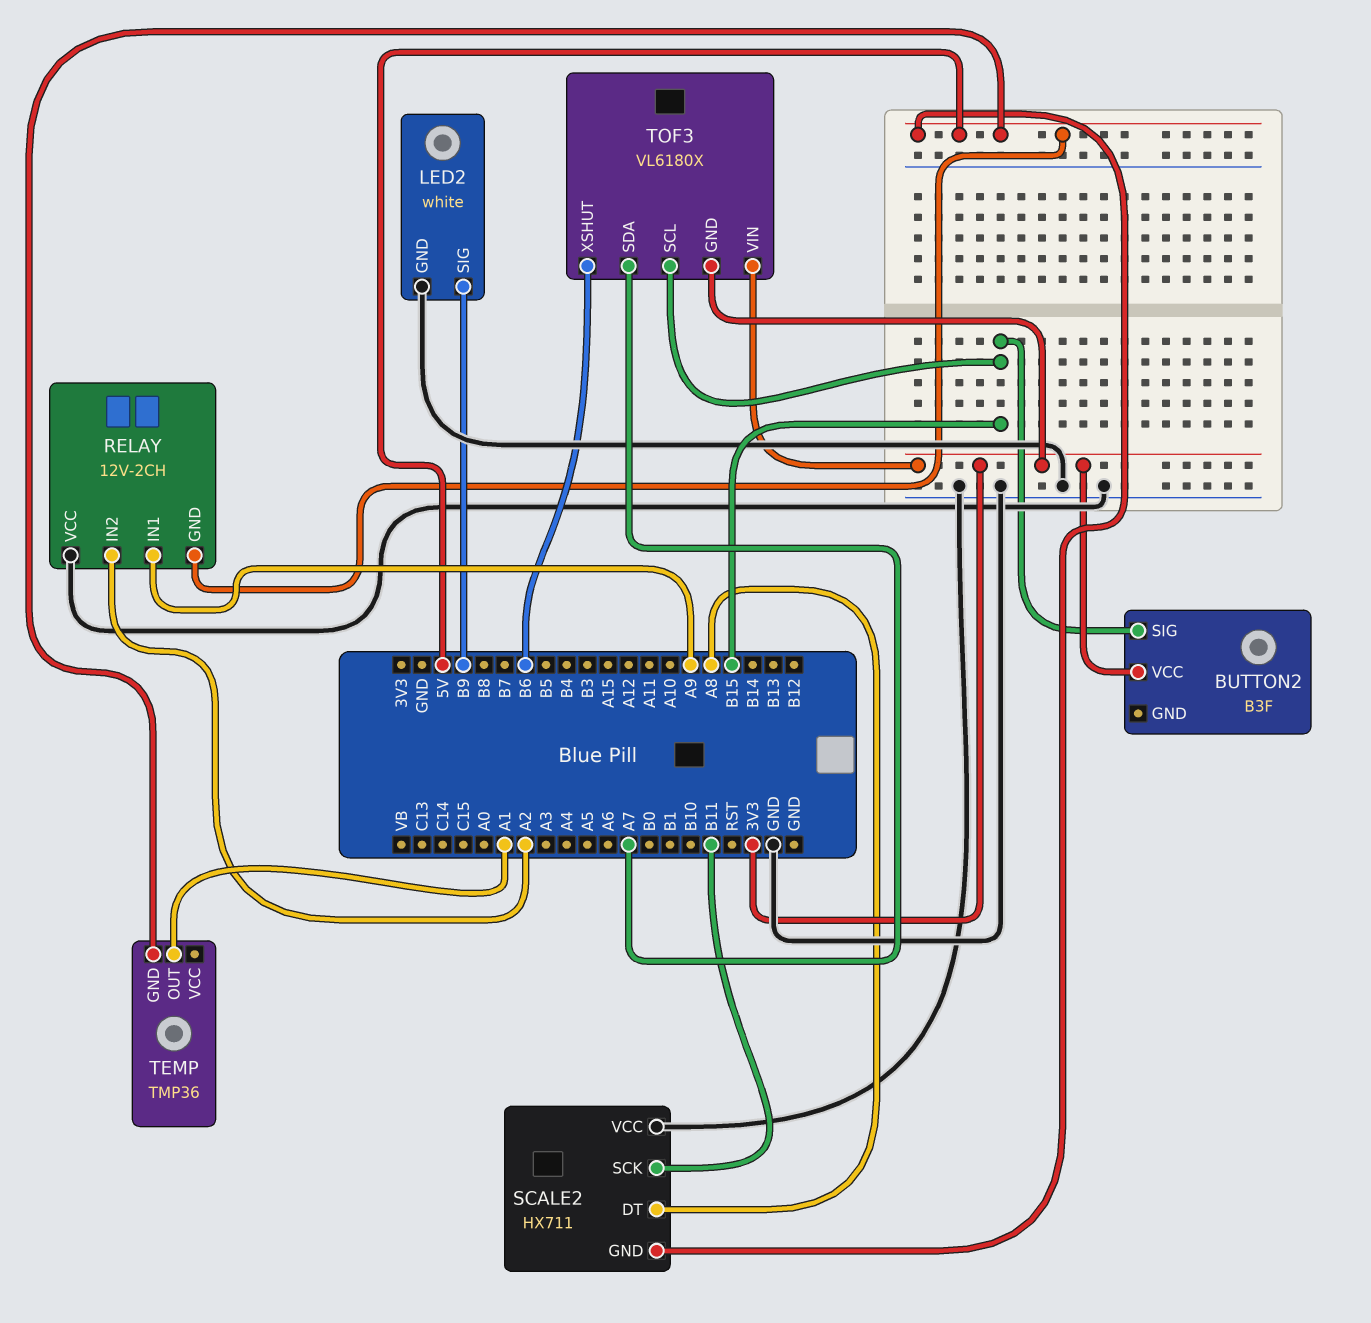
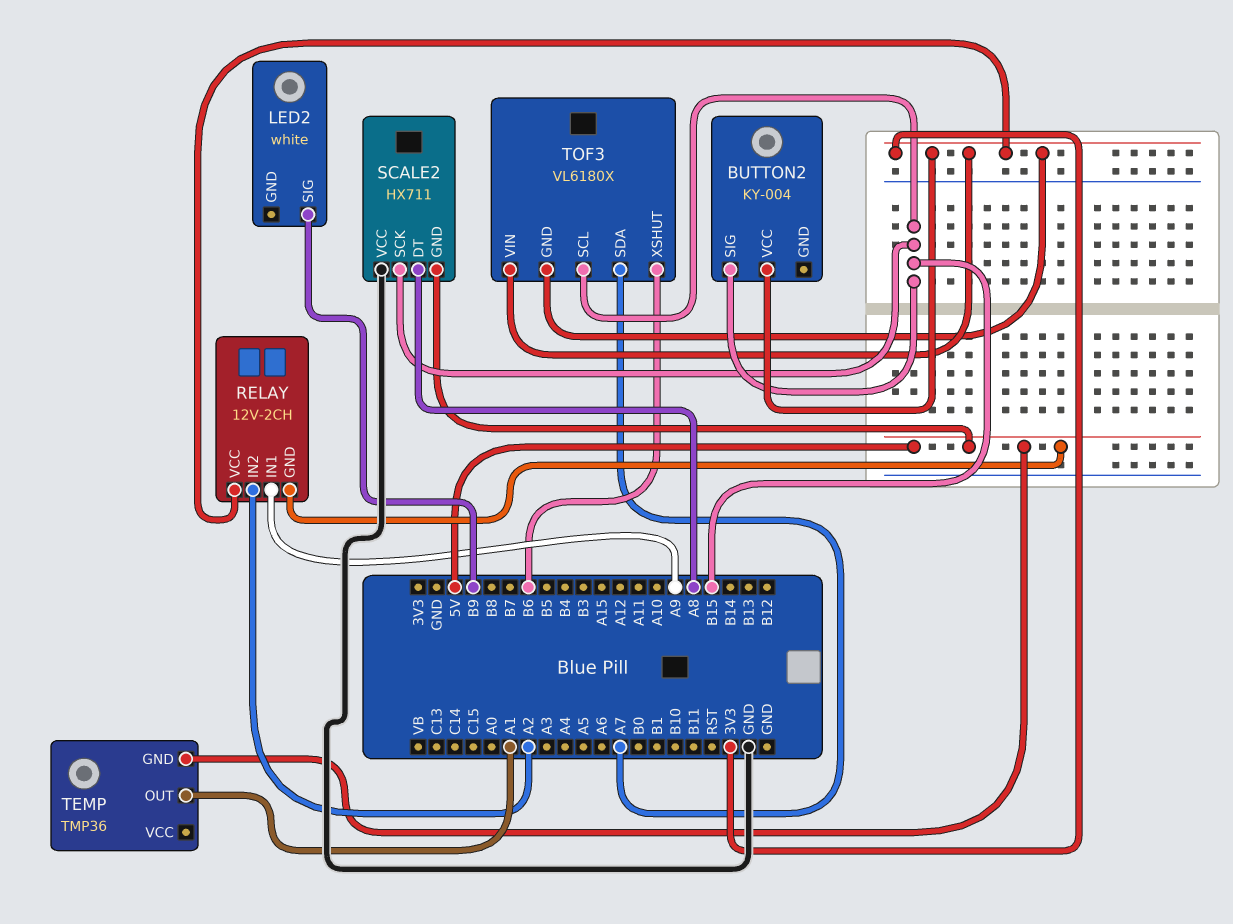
BUTTON2: B3F -> KY-004
LED2 pin GND: GND -> none
RELAY pin VCC: GND -> 3V3
SCALE2 pin SCK: B11 -> B15

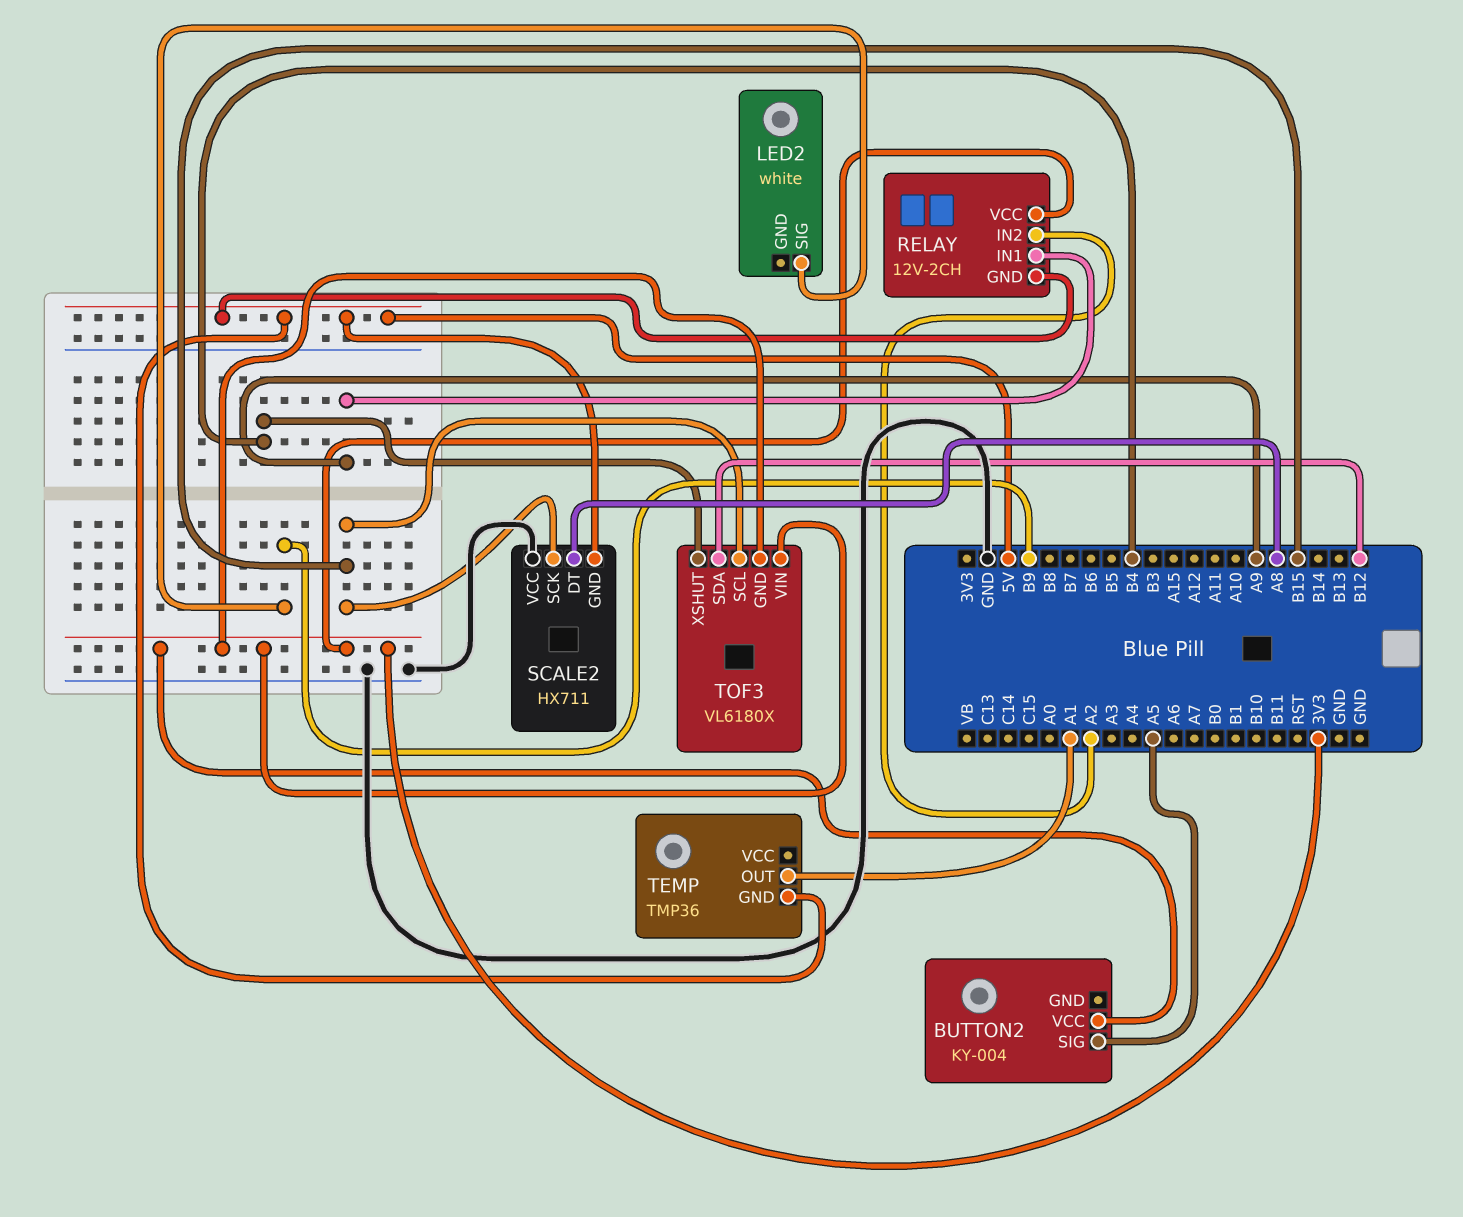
BUTTON2 pin SIG: B15 -> A5
TOF3 pin SDA: A7 -> B12
TOF3 pin XSHUT: B6 -> B4

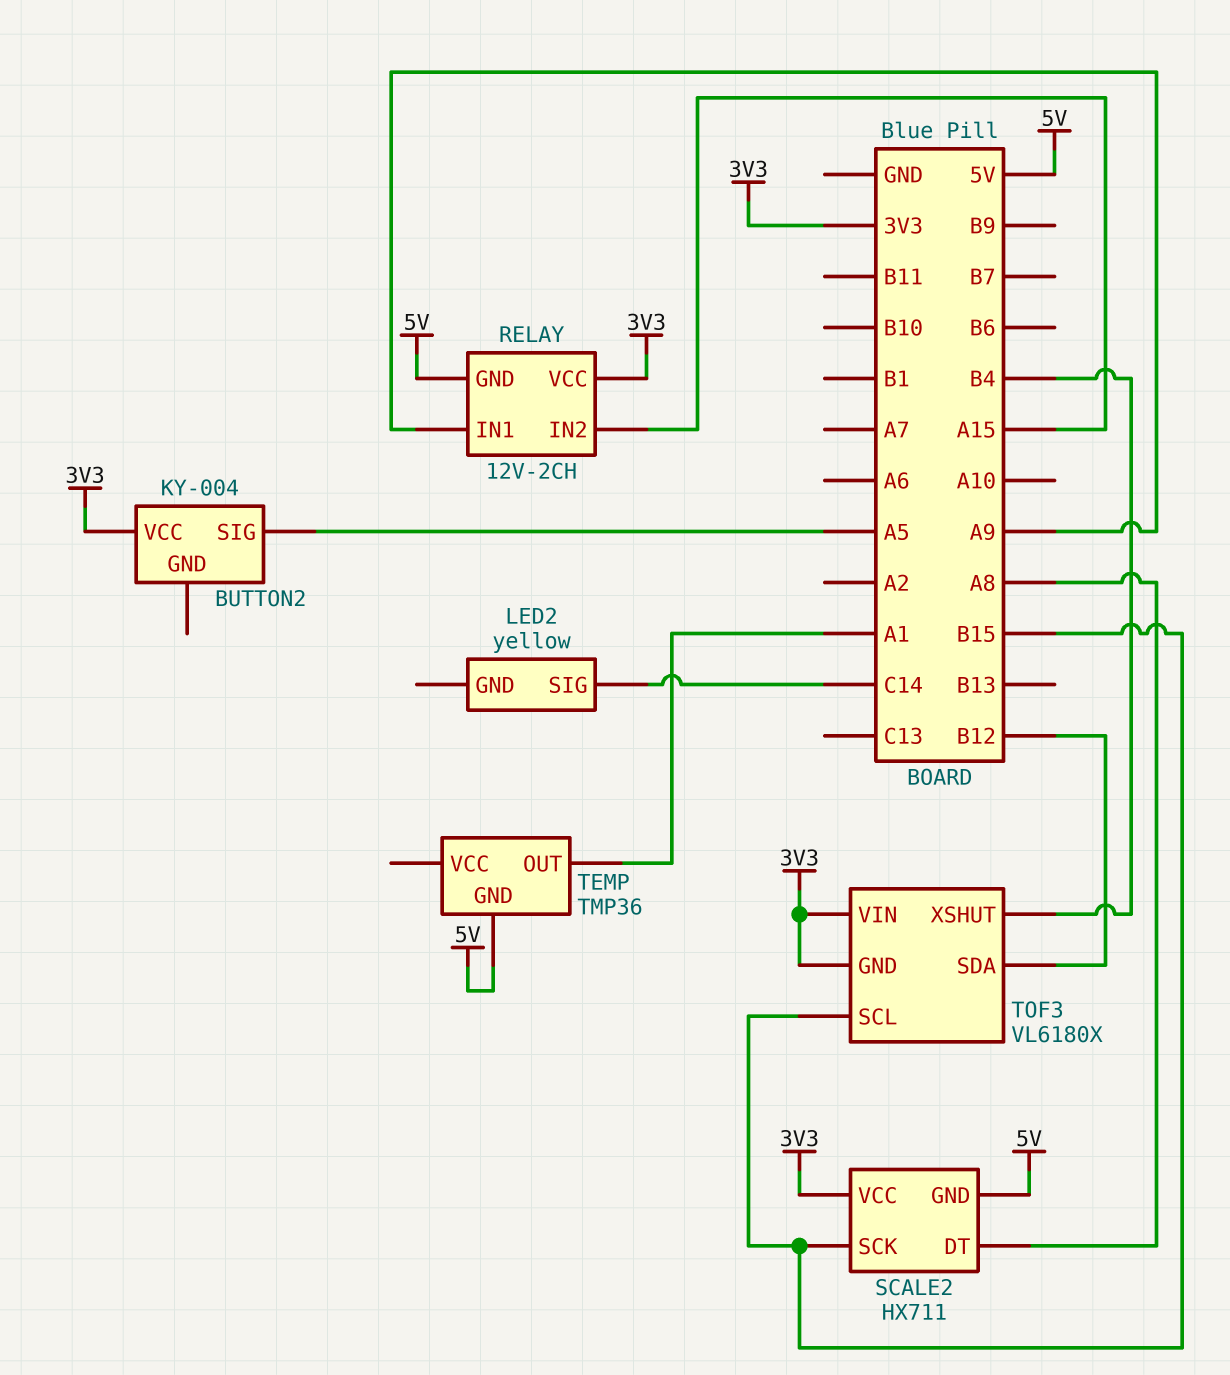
LED2: white -> yellow
LED2 pin SIG: B9 -> C14
RELAY pin IN2: A2 -> A15
SCALE2 pin VCC: GND -> 3V3

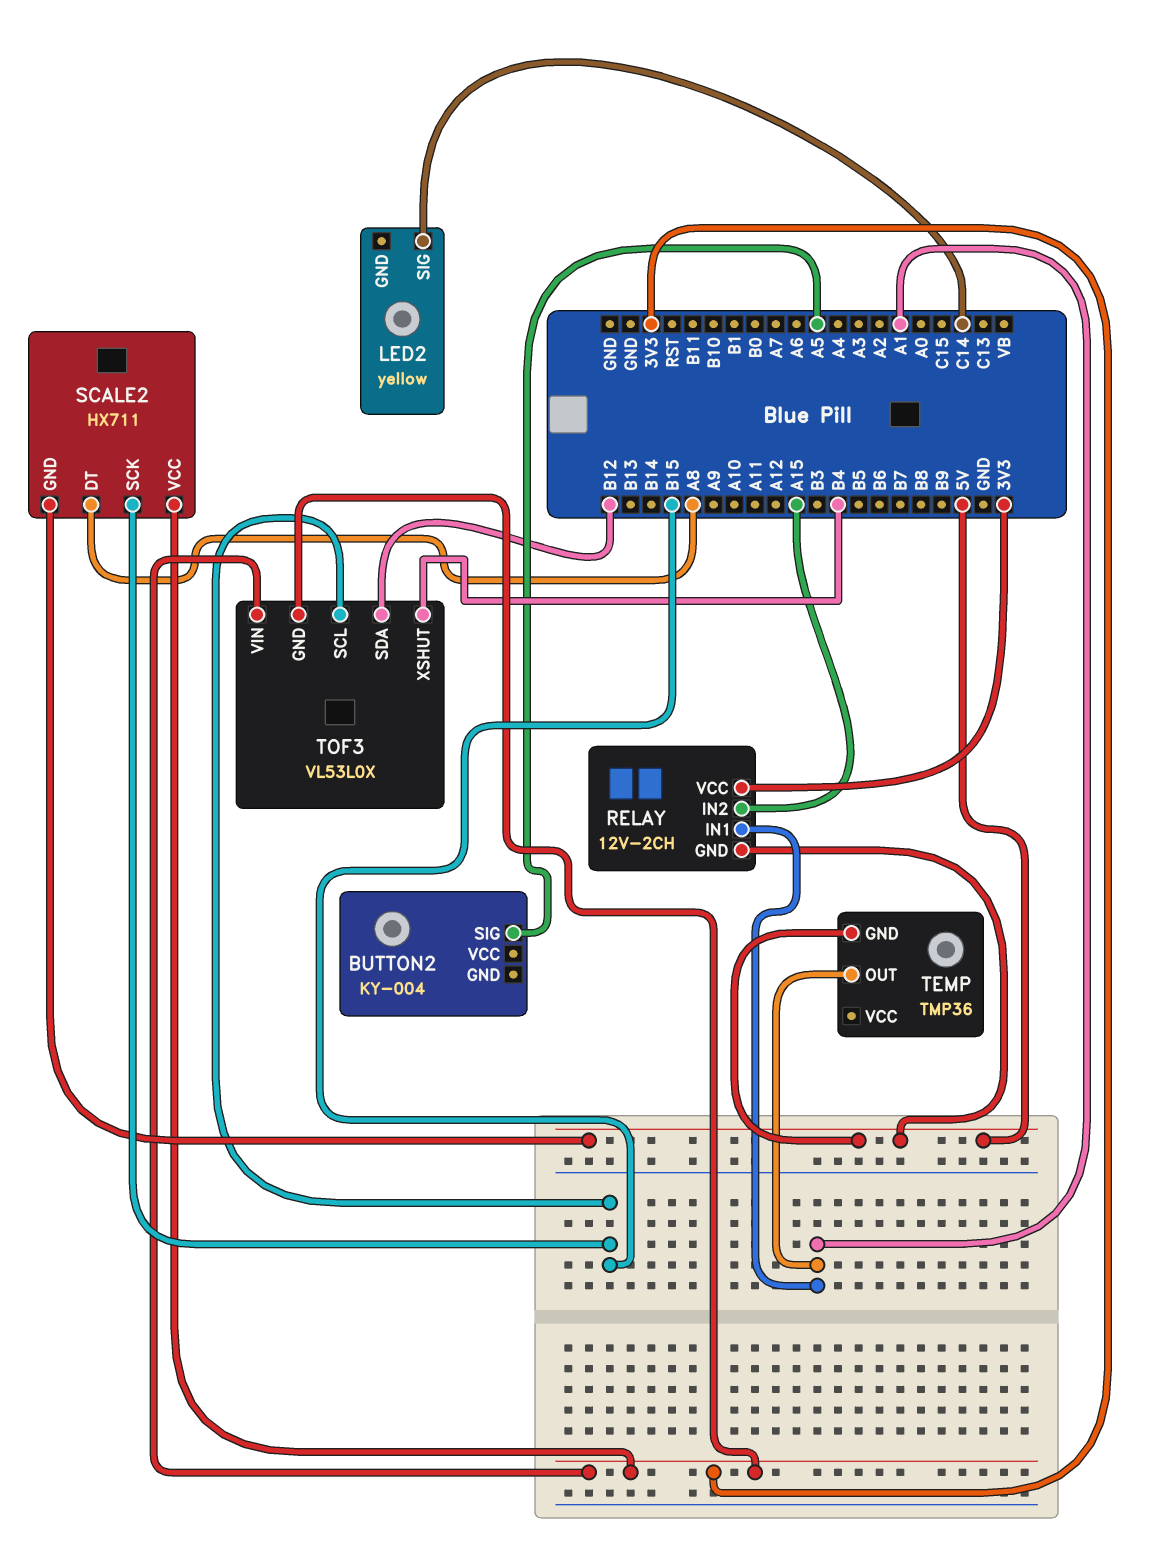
BUTTON2 pin VCC: 3V3 -> none
RELAY pin IN1: A9 -> A1
TOF3: VL6180X -> VL53L0X

